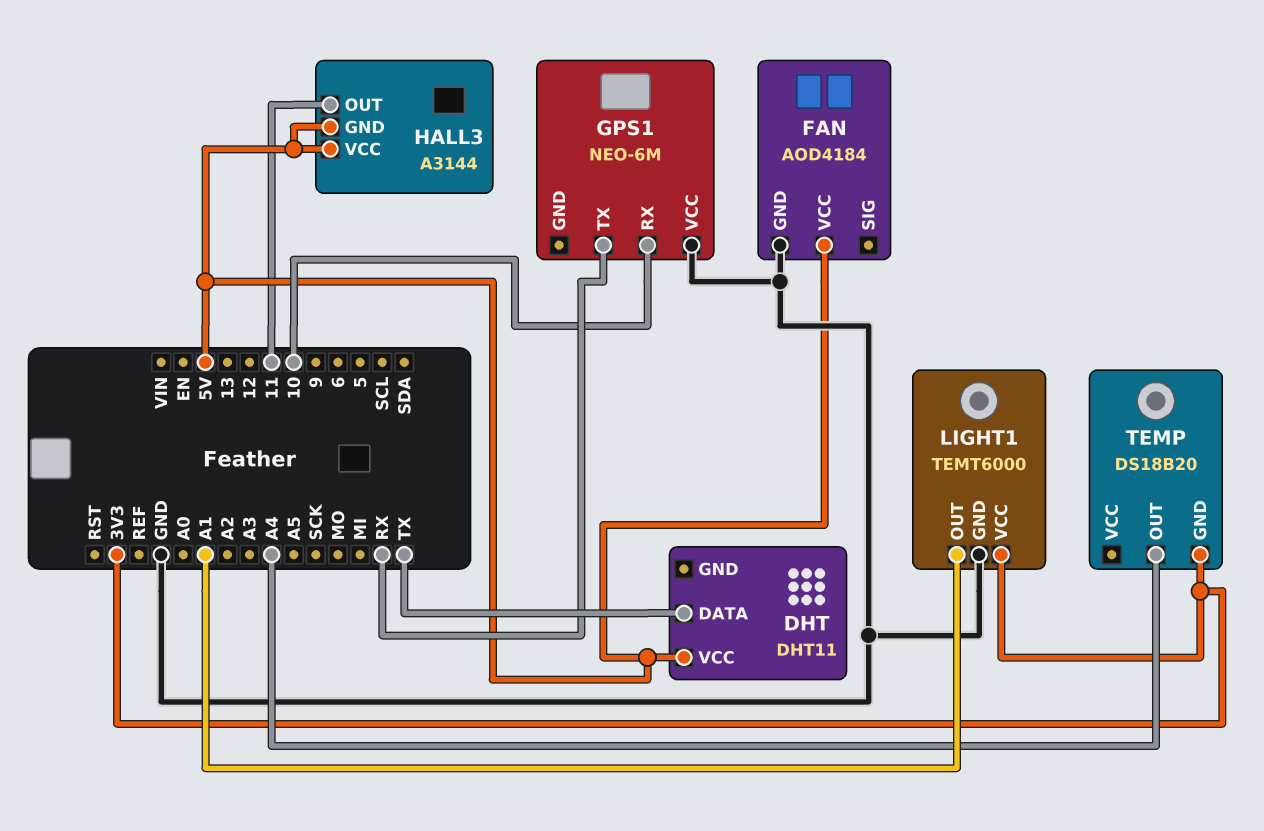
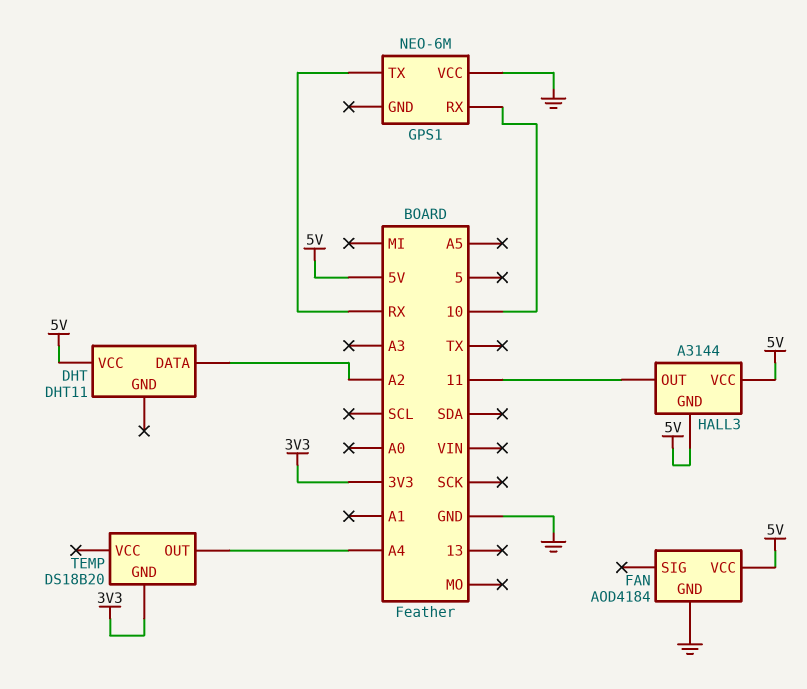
DHT pin DATA: TX -> A2
LIGHT1: TEMT6000 -> none
LIGHT1 pin GND: GND -> none
LIGHT1 pin OUT: A1 -> none
LIGHT1 pin VCC: 3V3 -> none

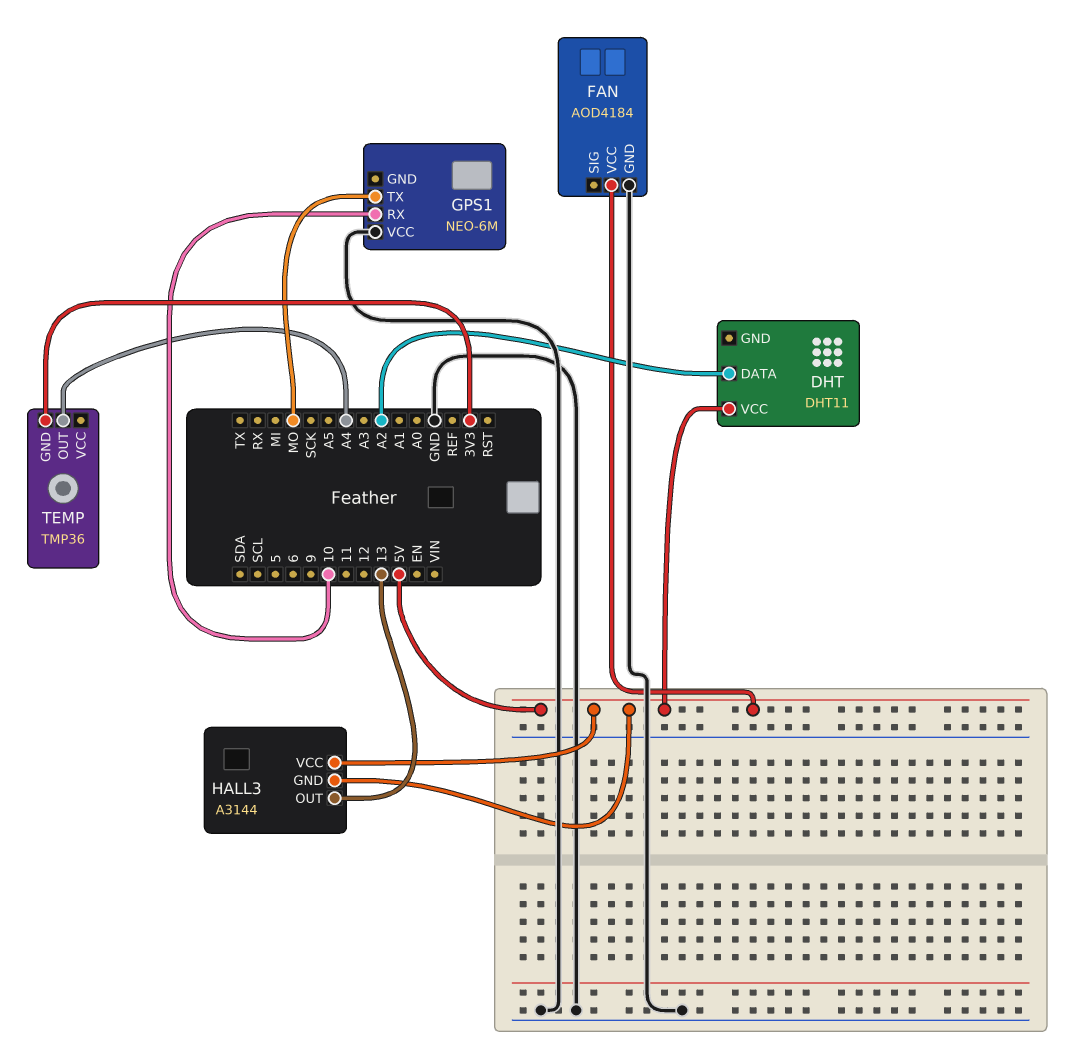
GPS1 pin TX: RX -> MO
HALL3 pin OUT: 11 -> 13
TEMP: DS18B20 -> TMP36

